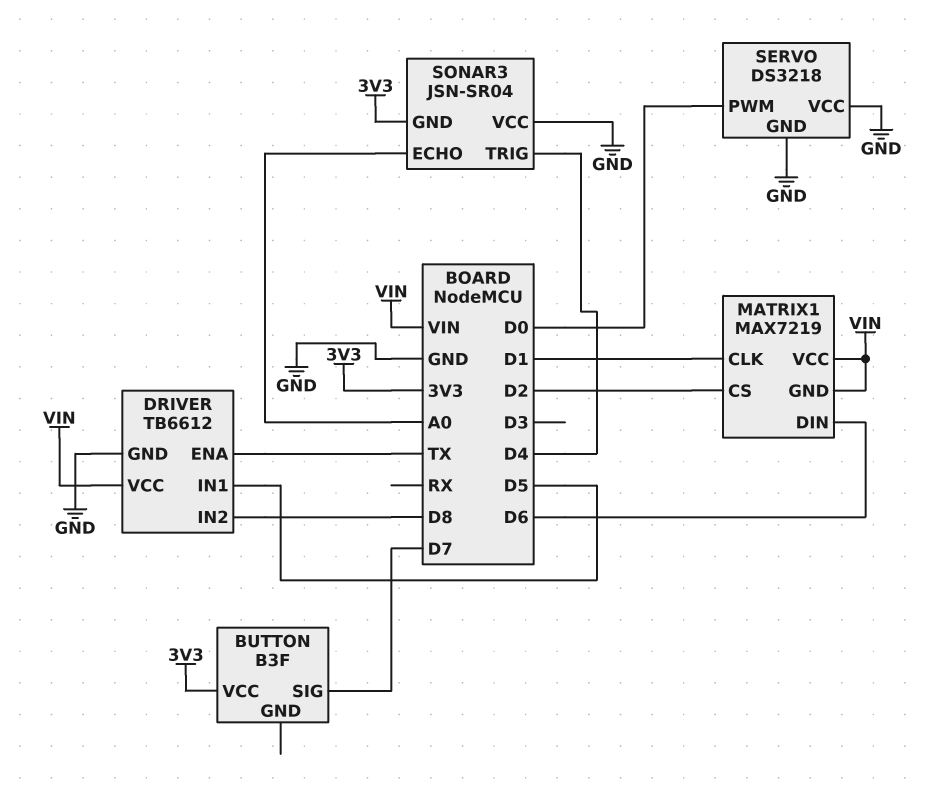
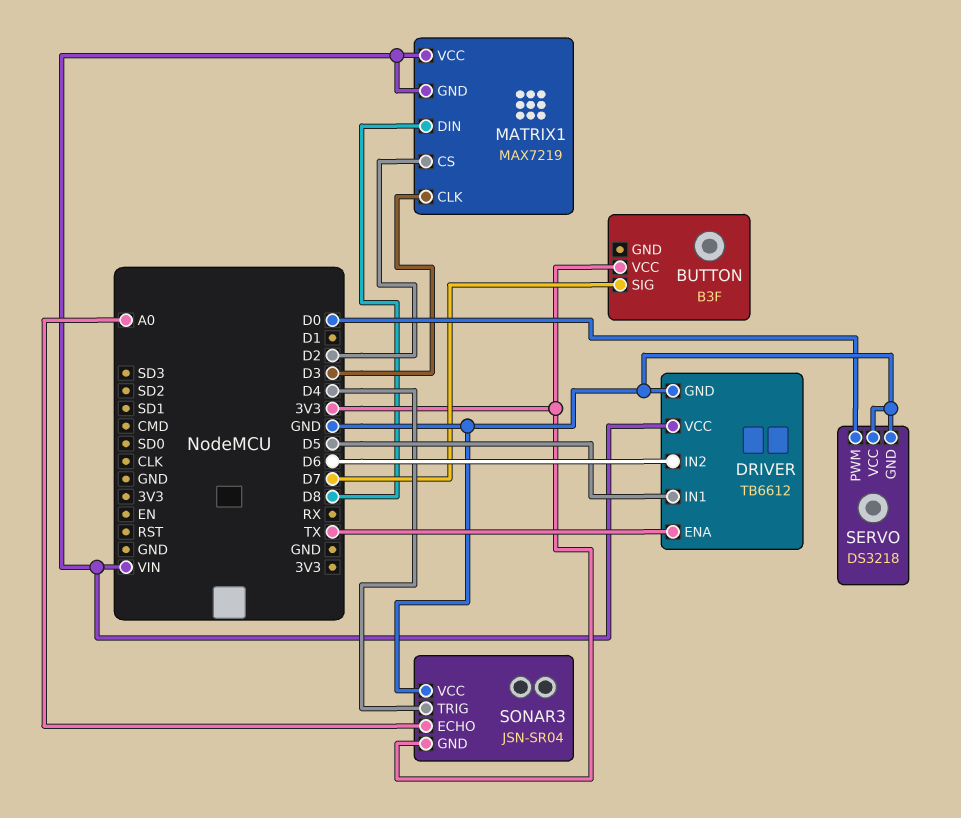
DRIVER pin IN2: D8 -> D6
MATRIX1 pin CLK: D1 -> D3
MATRIX1 pin DIN: D6 -> D8

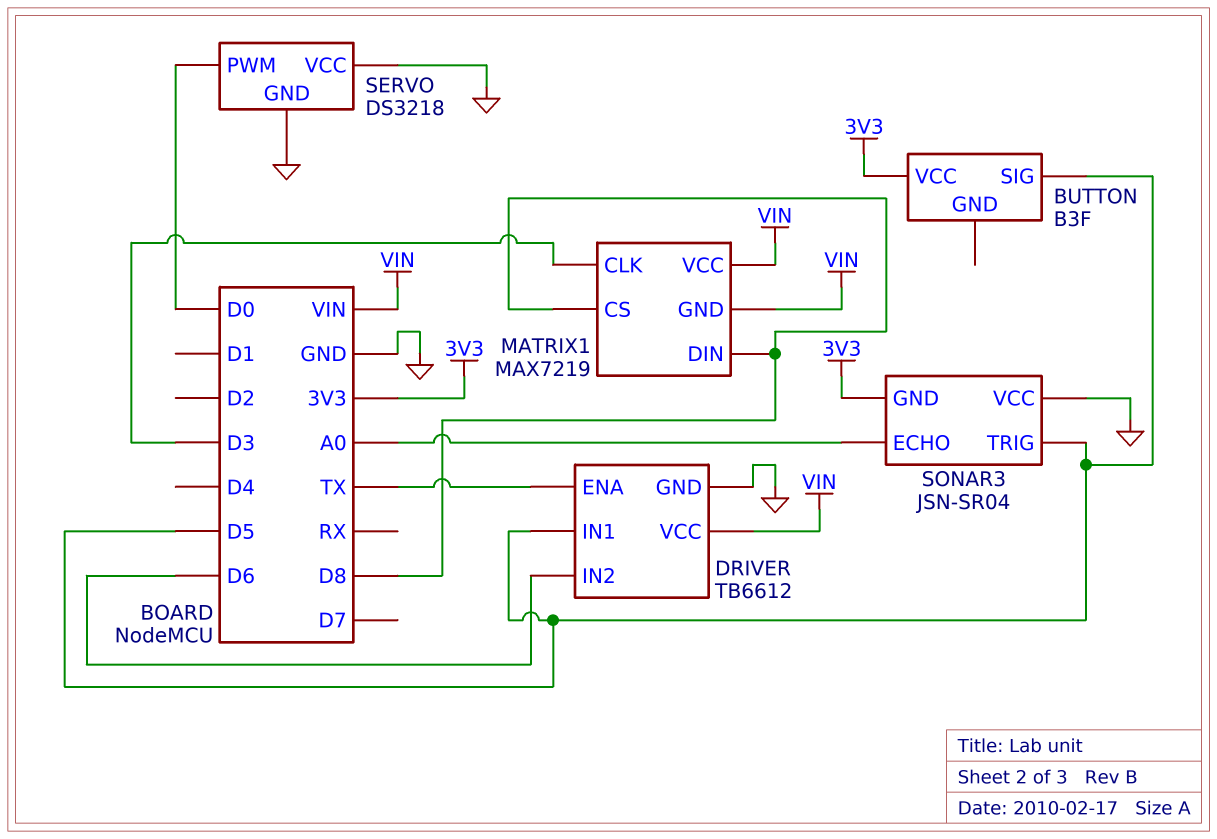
BUTTON pin SIG: D7 -> D5
MATRIX1 pin CS: D2 -> D8
SONAR3 pin TRIG: D4 -> D5

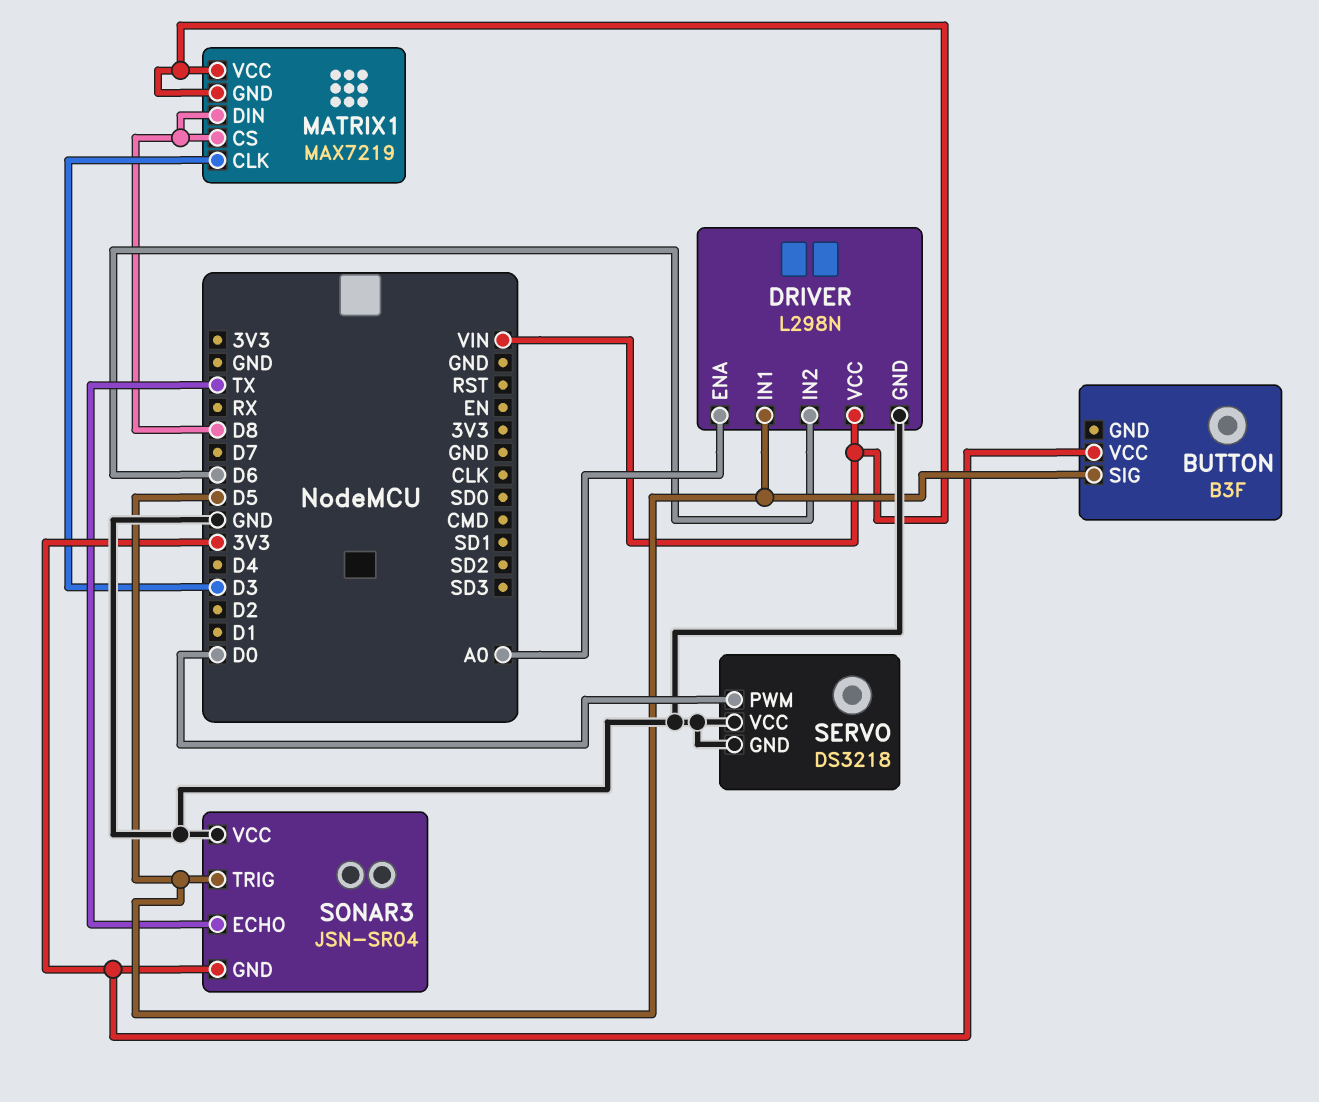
DRIVER: TB6612 -> L298N
DRIVER pin ENA: TX -> A0
SONAR3 pin ECHO: A0 -> TX

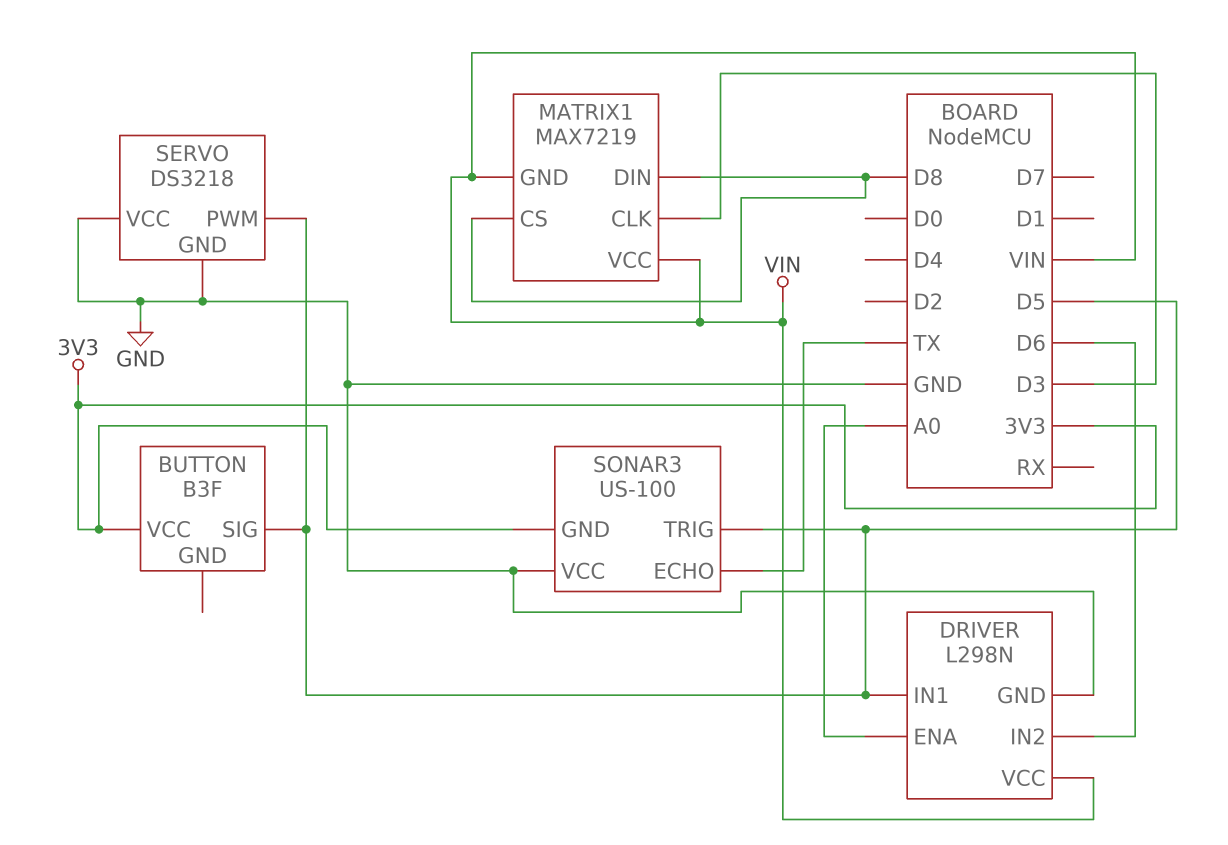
SERVO pin PWM: D0 -> D5
SONAR3: JSN-SR04 -> US-100

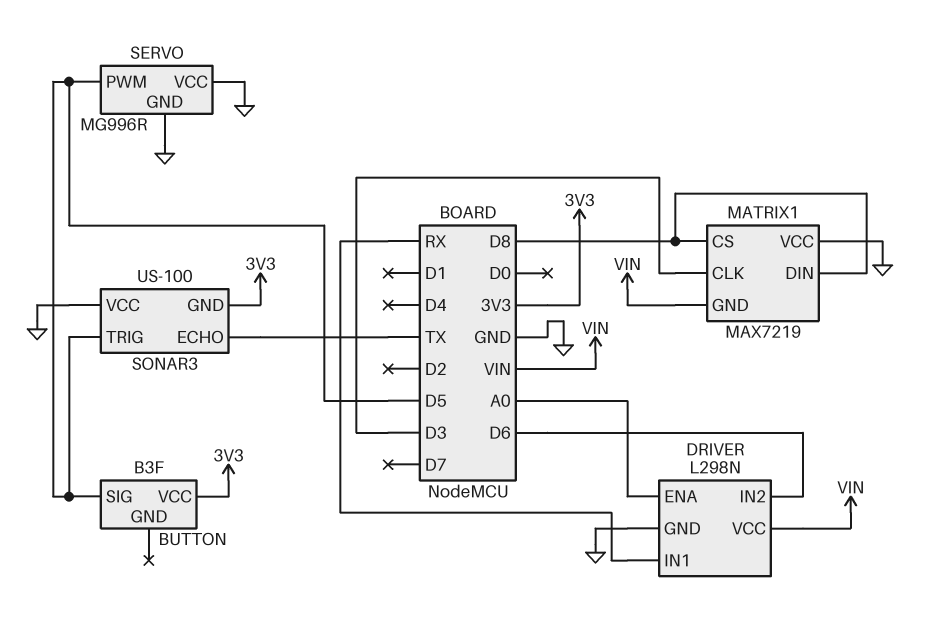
DRIVER pin IN1: D5 -> RX
MATRIX1 pin VCC: VIN -> GND
SERVO: DS3218 -> MG996R

